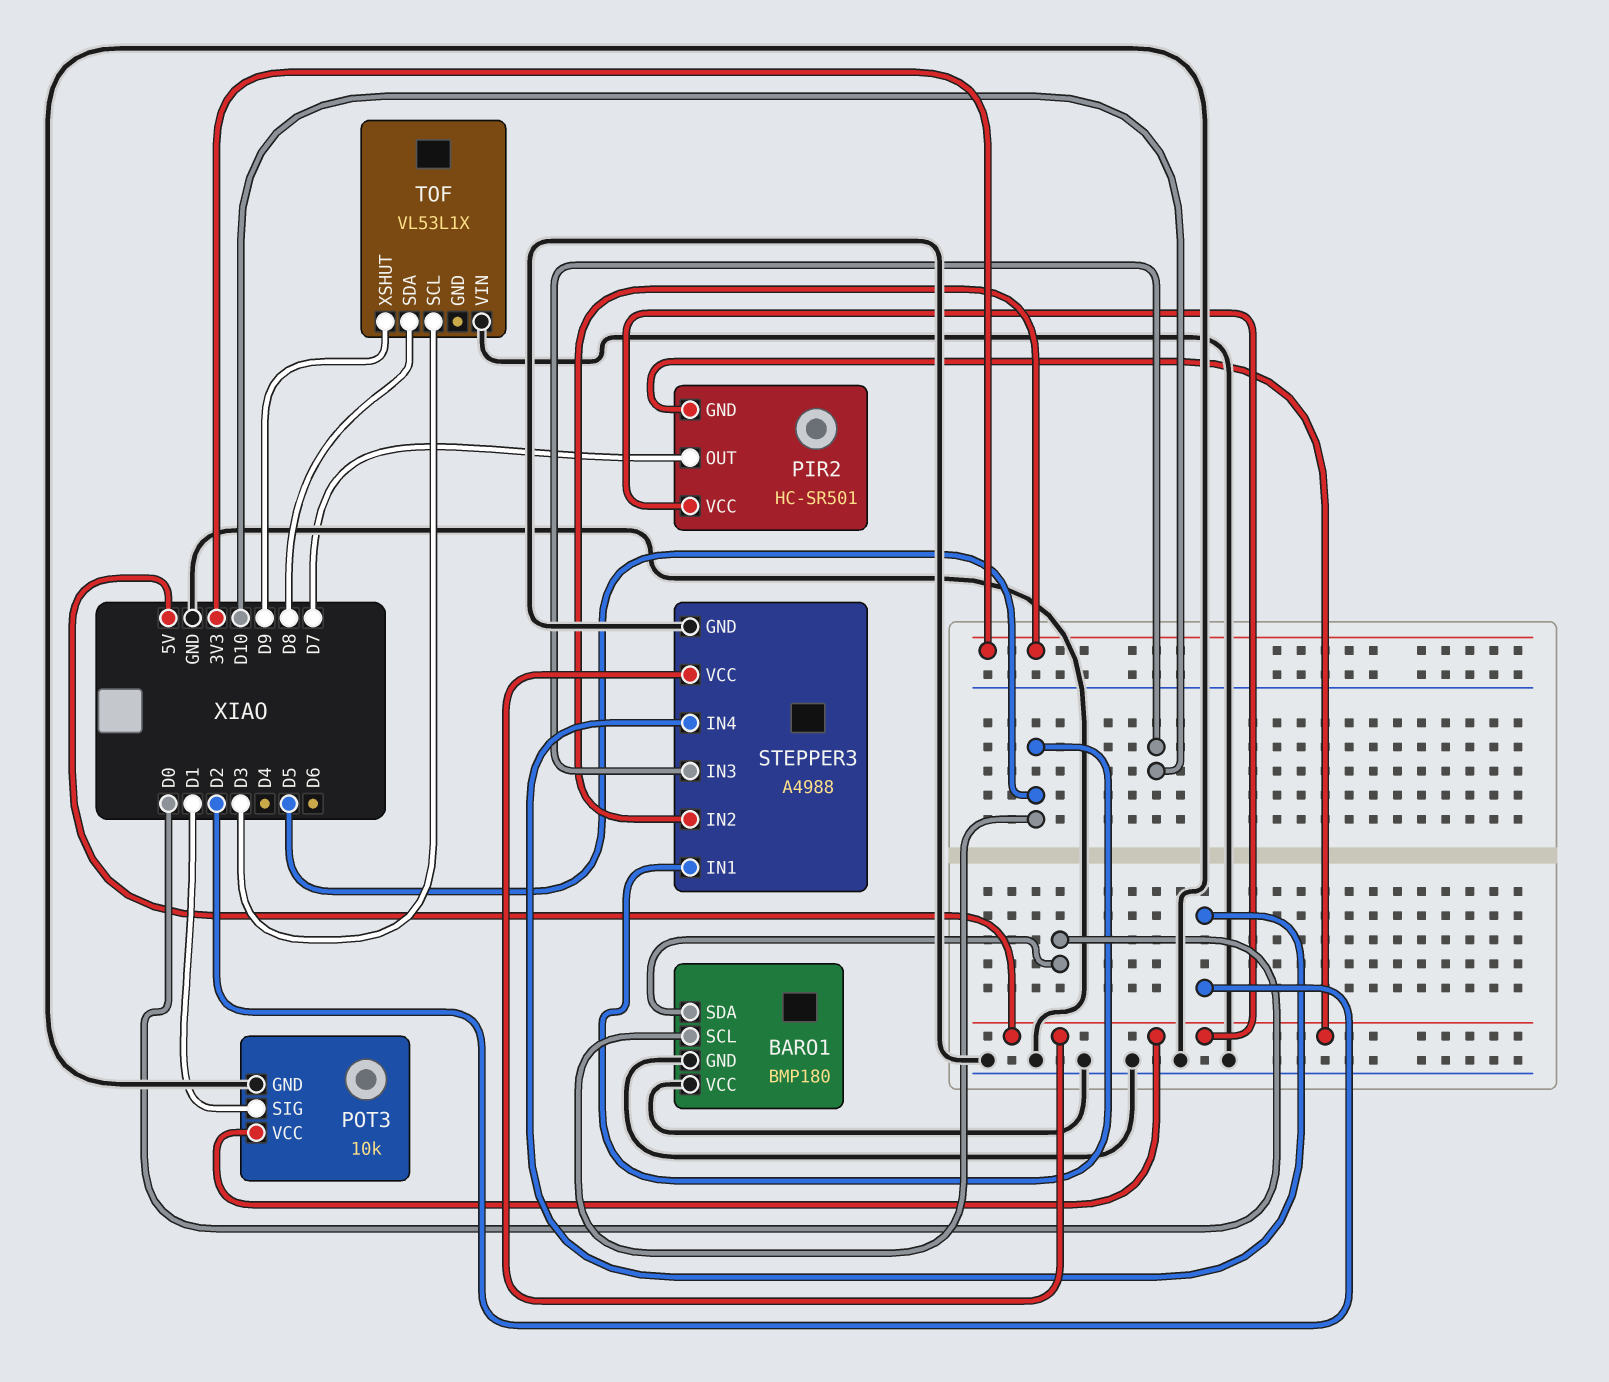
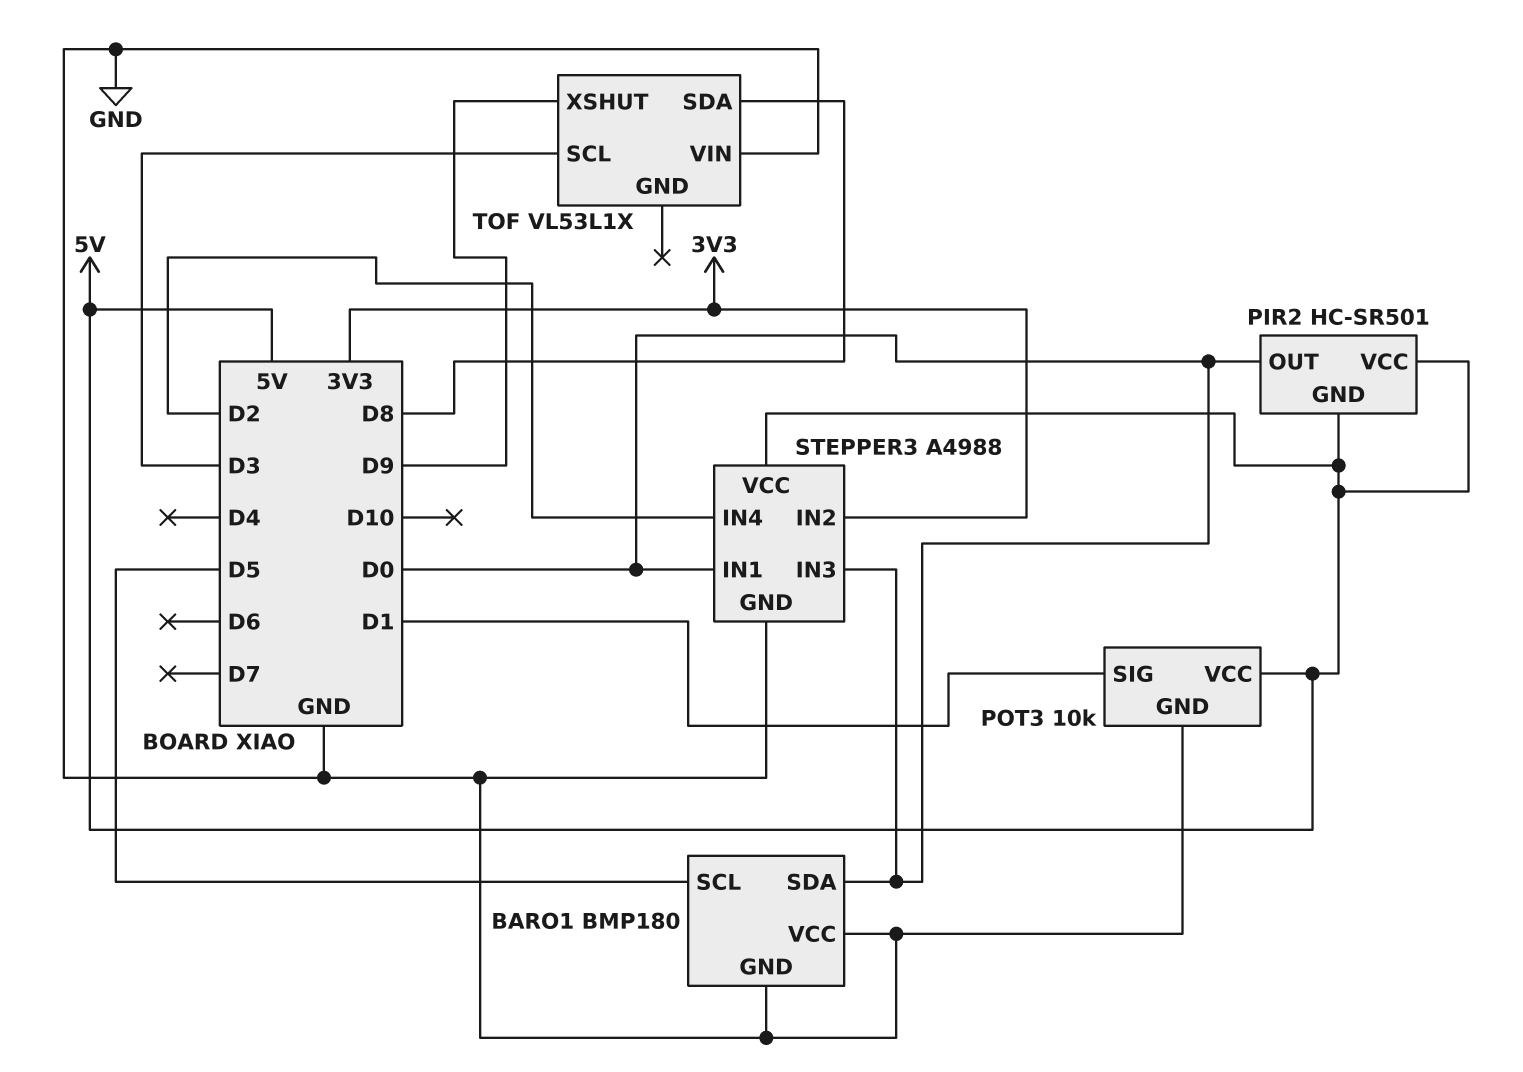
PIR2 pin OUT: D7 -> D0
STEPPER3 pin IN1: D5 -> D0
STEPPER3 pin IN3: D10 -> D0

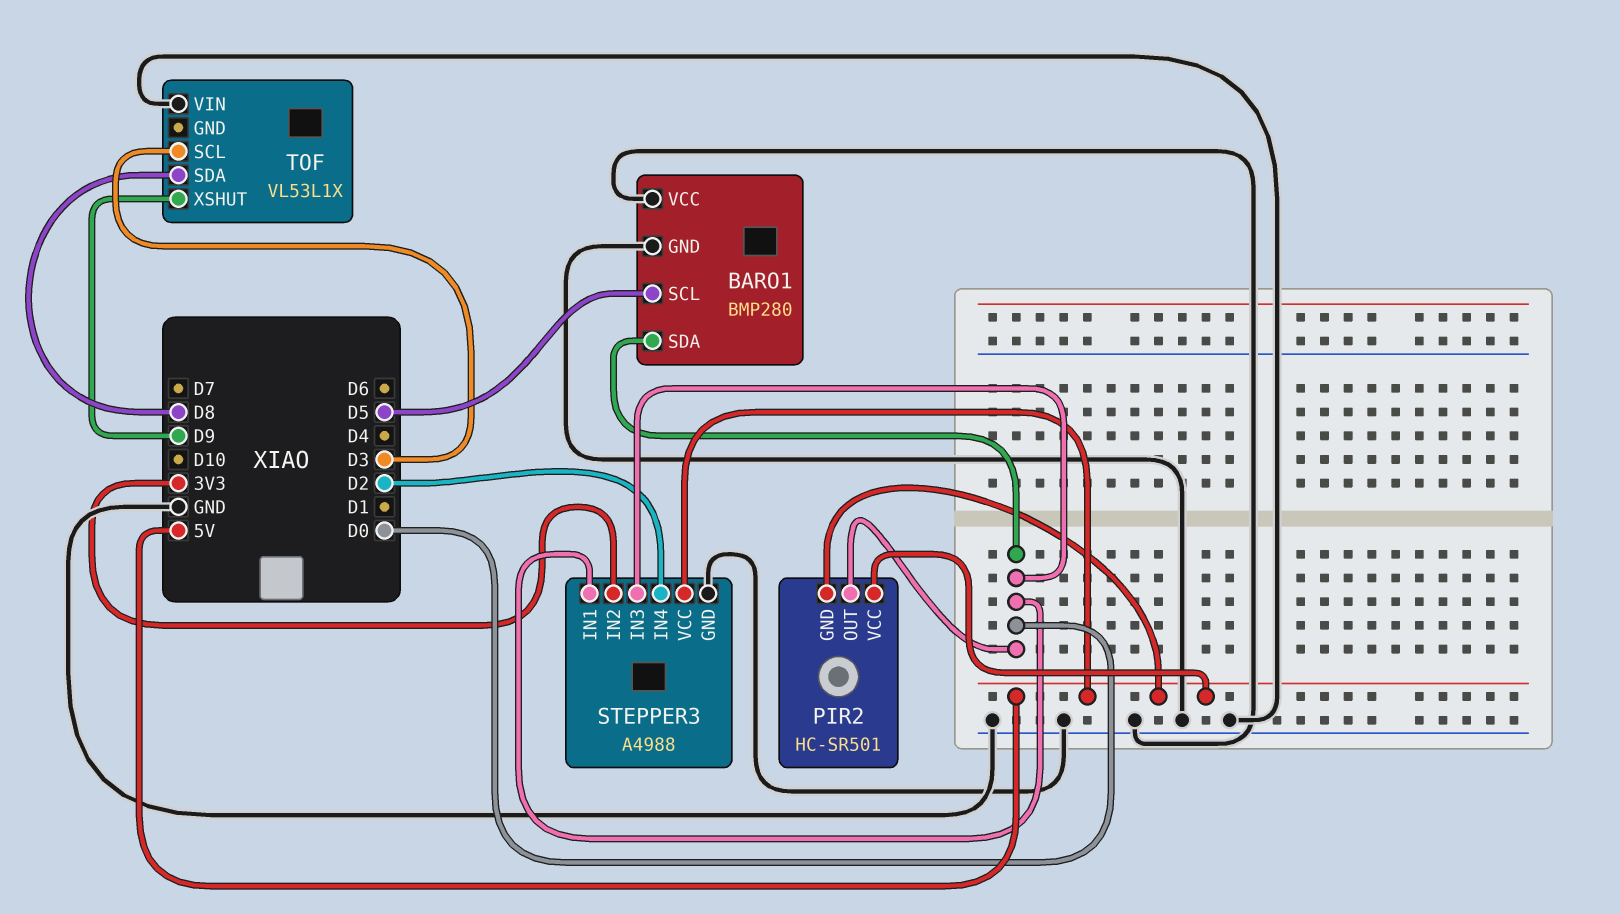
BARO1: BMP180 -> BMP280
POT3: 10k -> none
POT3 pin GND: GND -> none
POT3 pin SIG: D1 -> none
POT3 pin VCC: 5V -> none

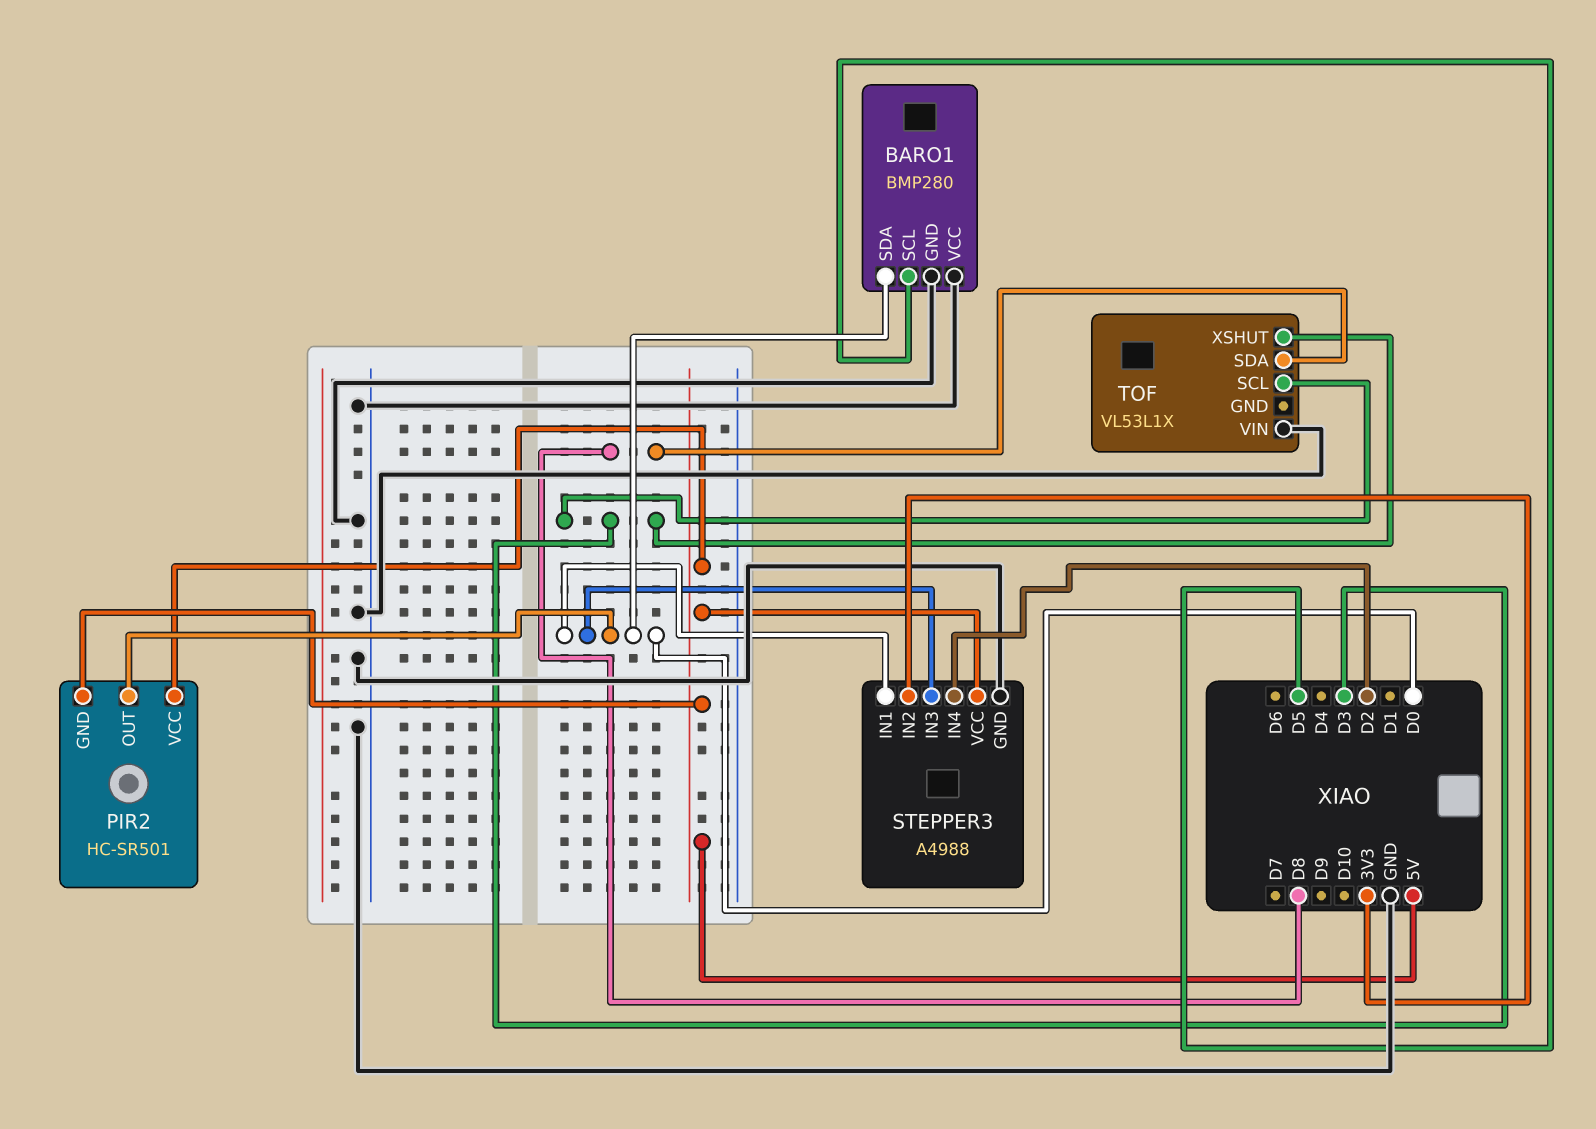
TOF pin XSHUT: D9 -> D3

